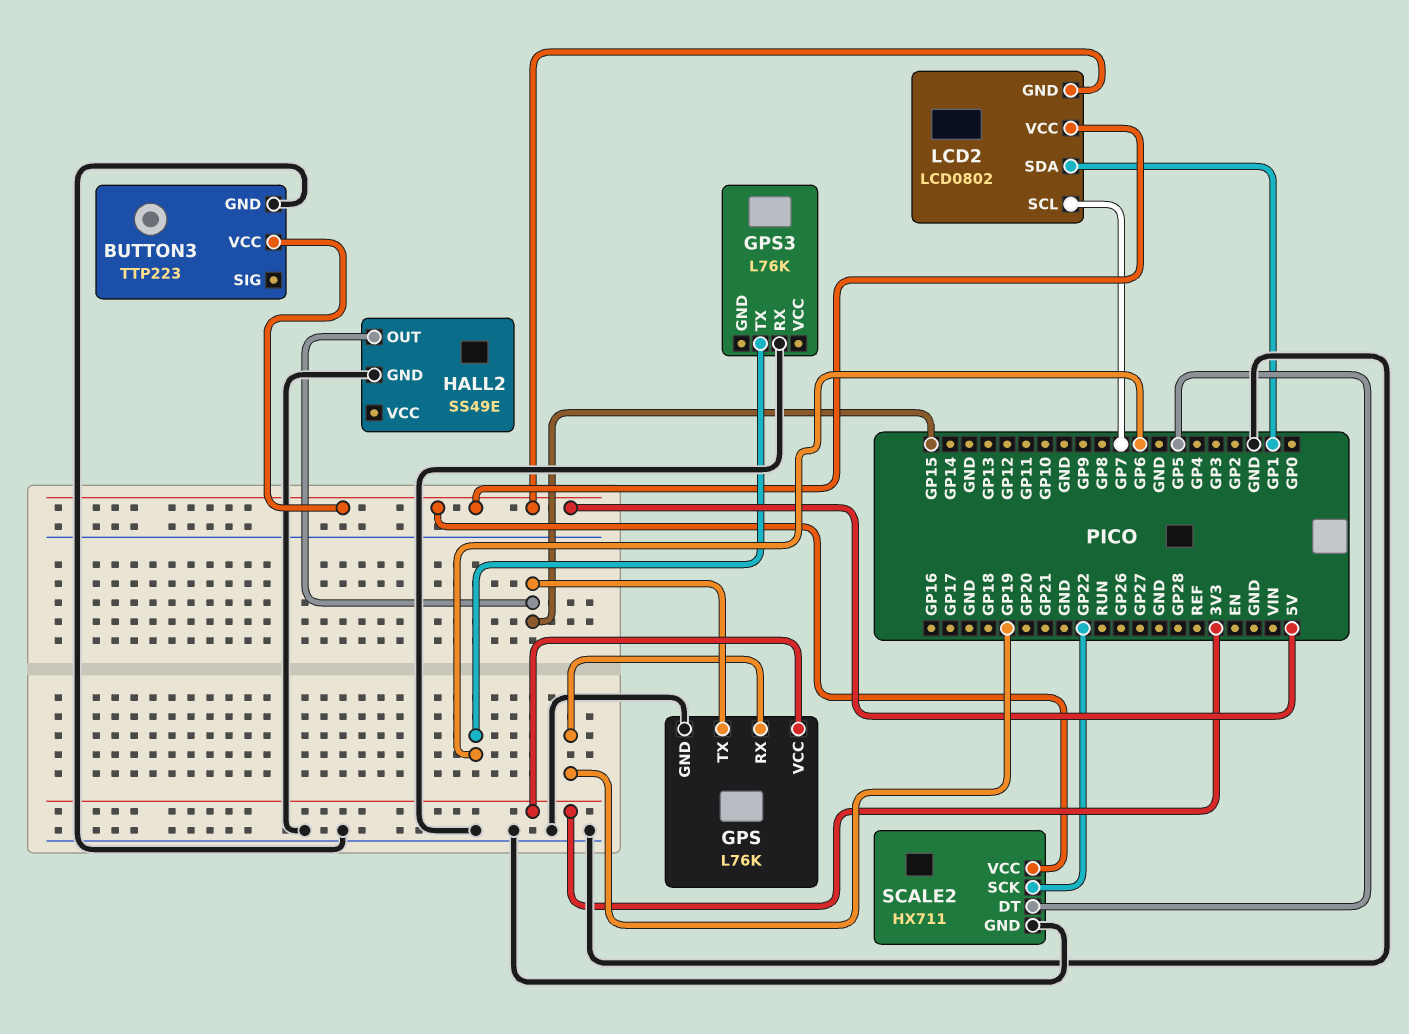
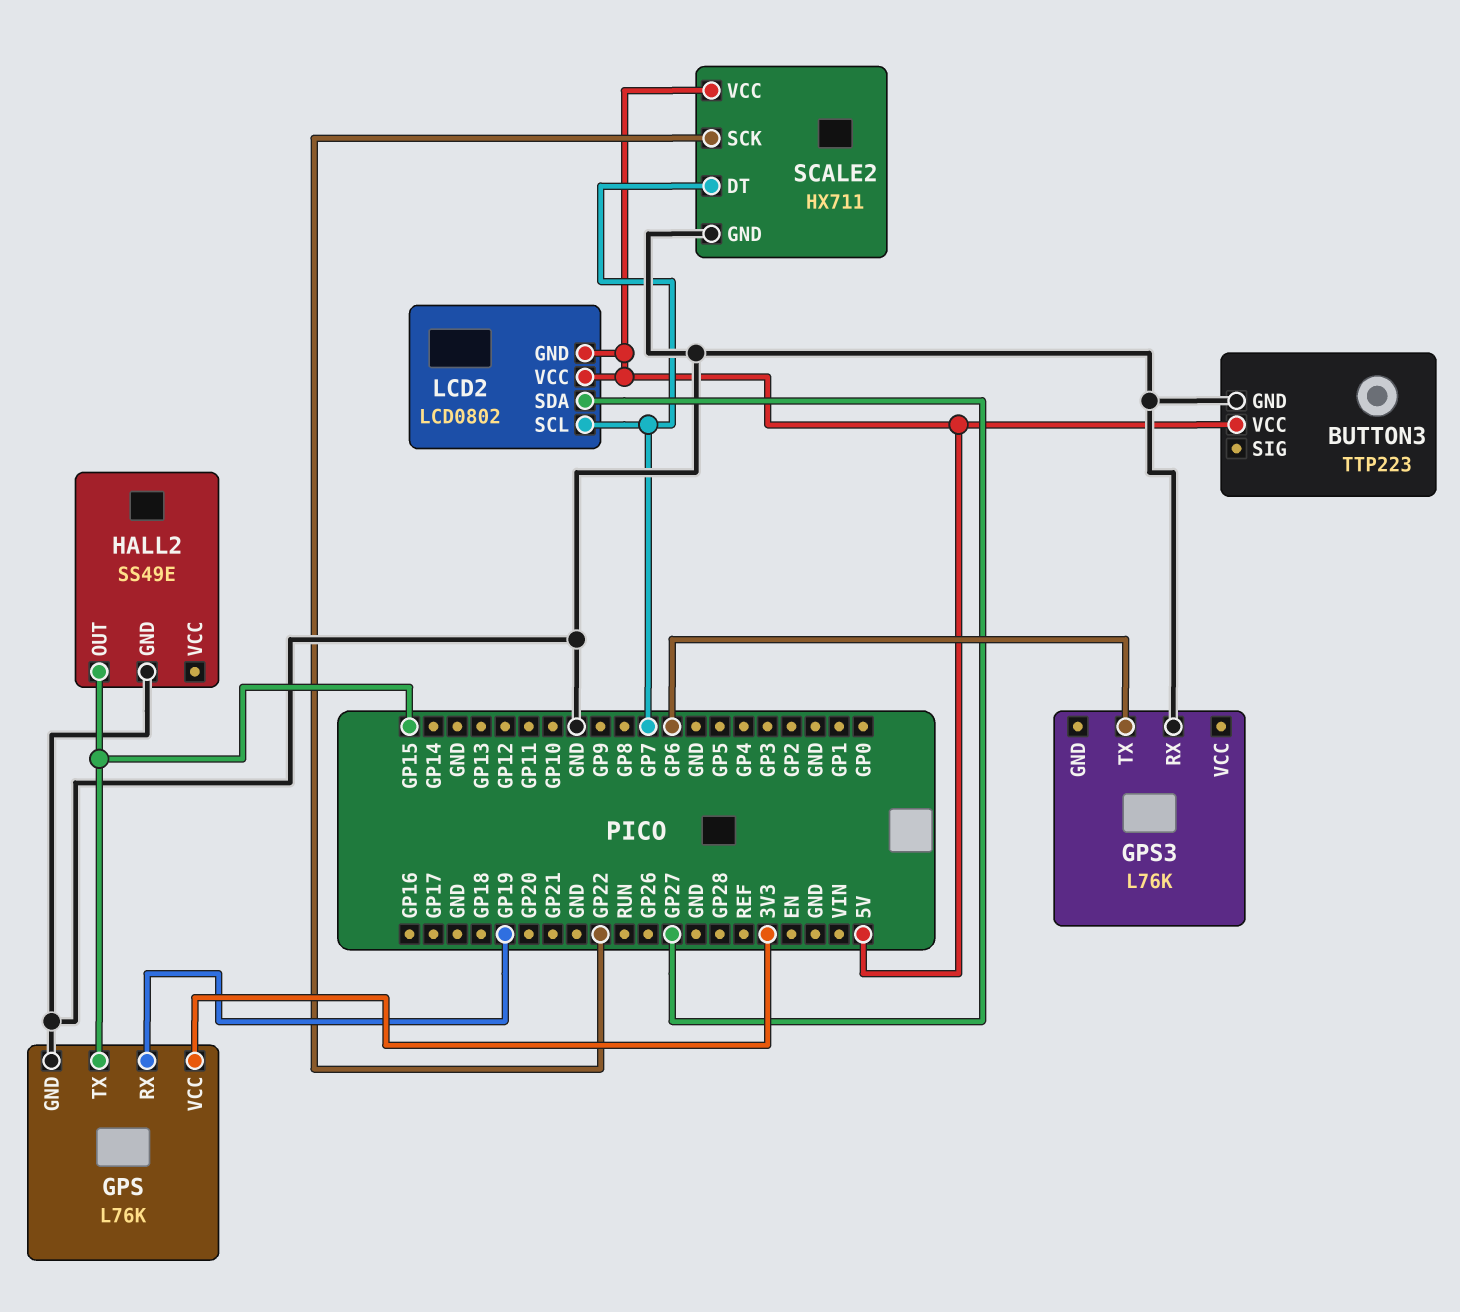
LCD2 pin SDA: GP1 -> GP27
SCALE2 pin DT: GP5 -> GP7

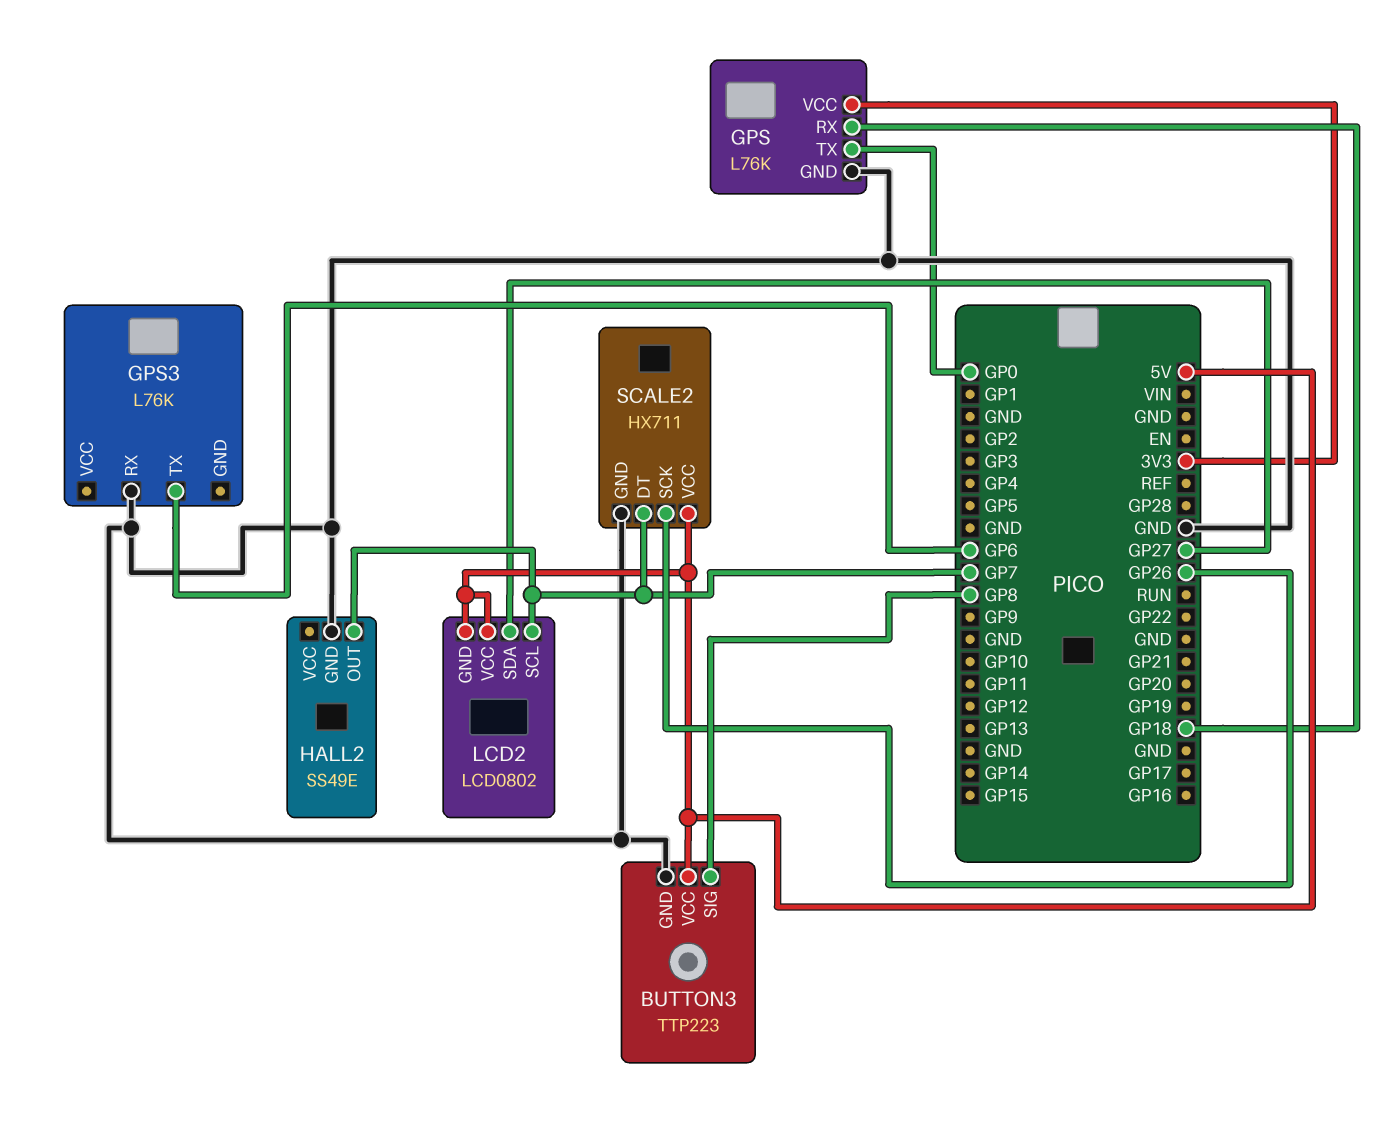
BUTTON3 pin SIG: none -> GP8
GPS pin RX: GP19 -> GP18
GPS pin TX: GP15 -> GP0
HALL2 pin OUT: GP15 -> GP7
SCALE2 pin SCK: GP22 -> GP26

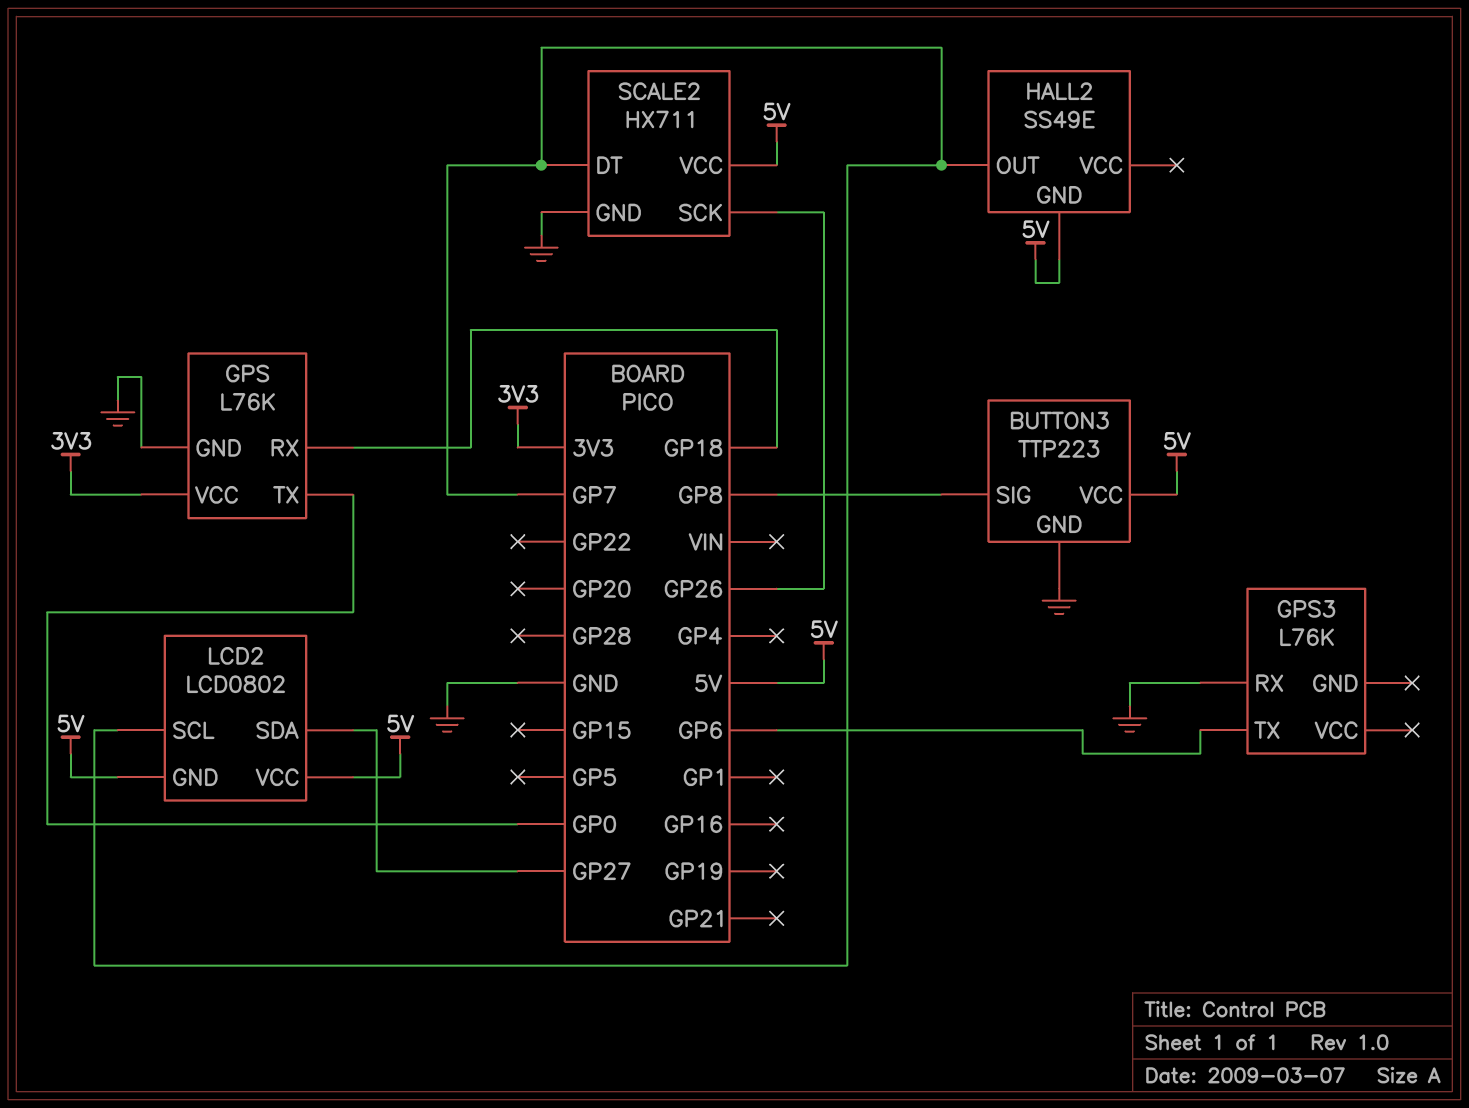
HALL2 pin GND: GND -> 5V

